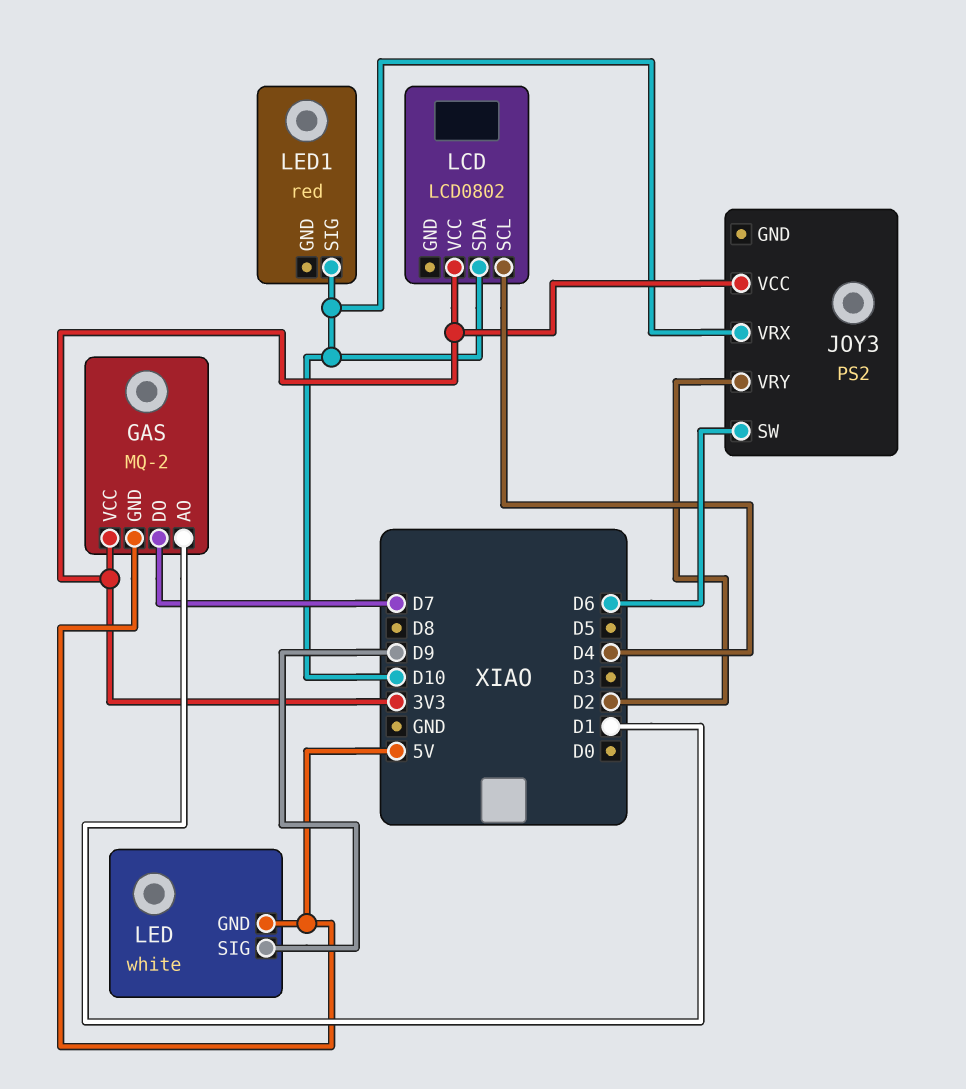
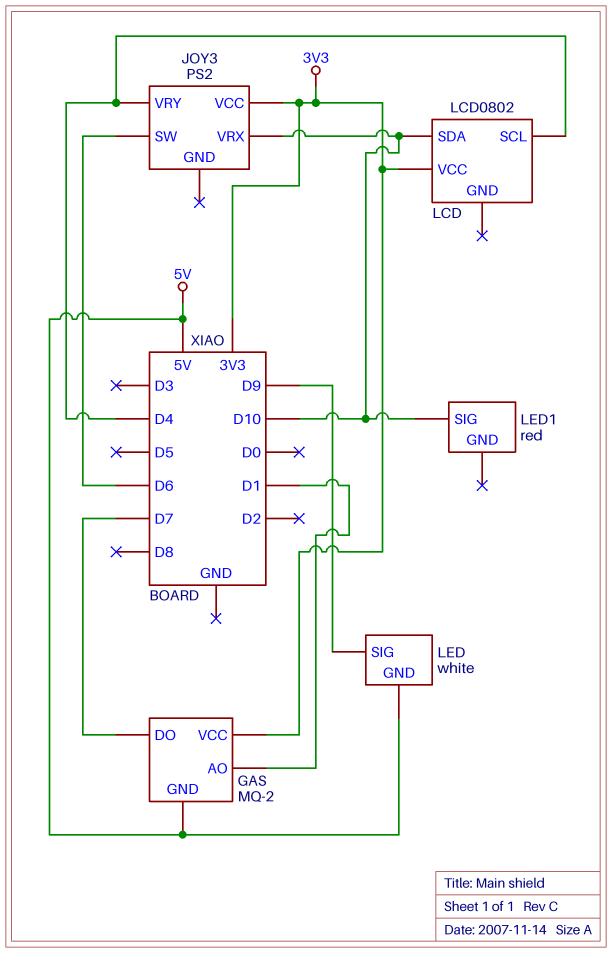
JOY3 pin VRY: D2 -> D4

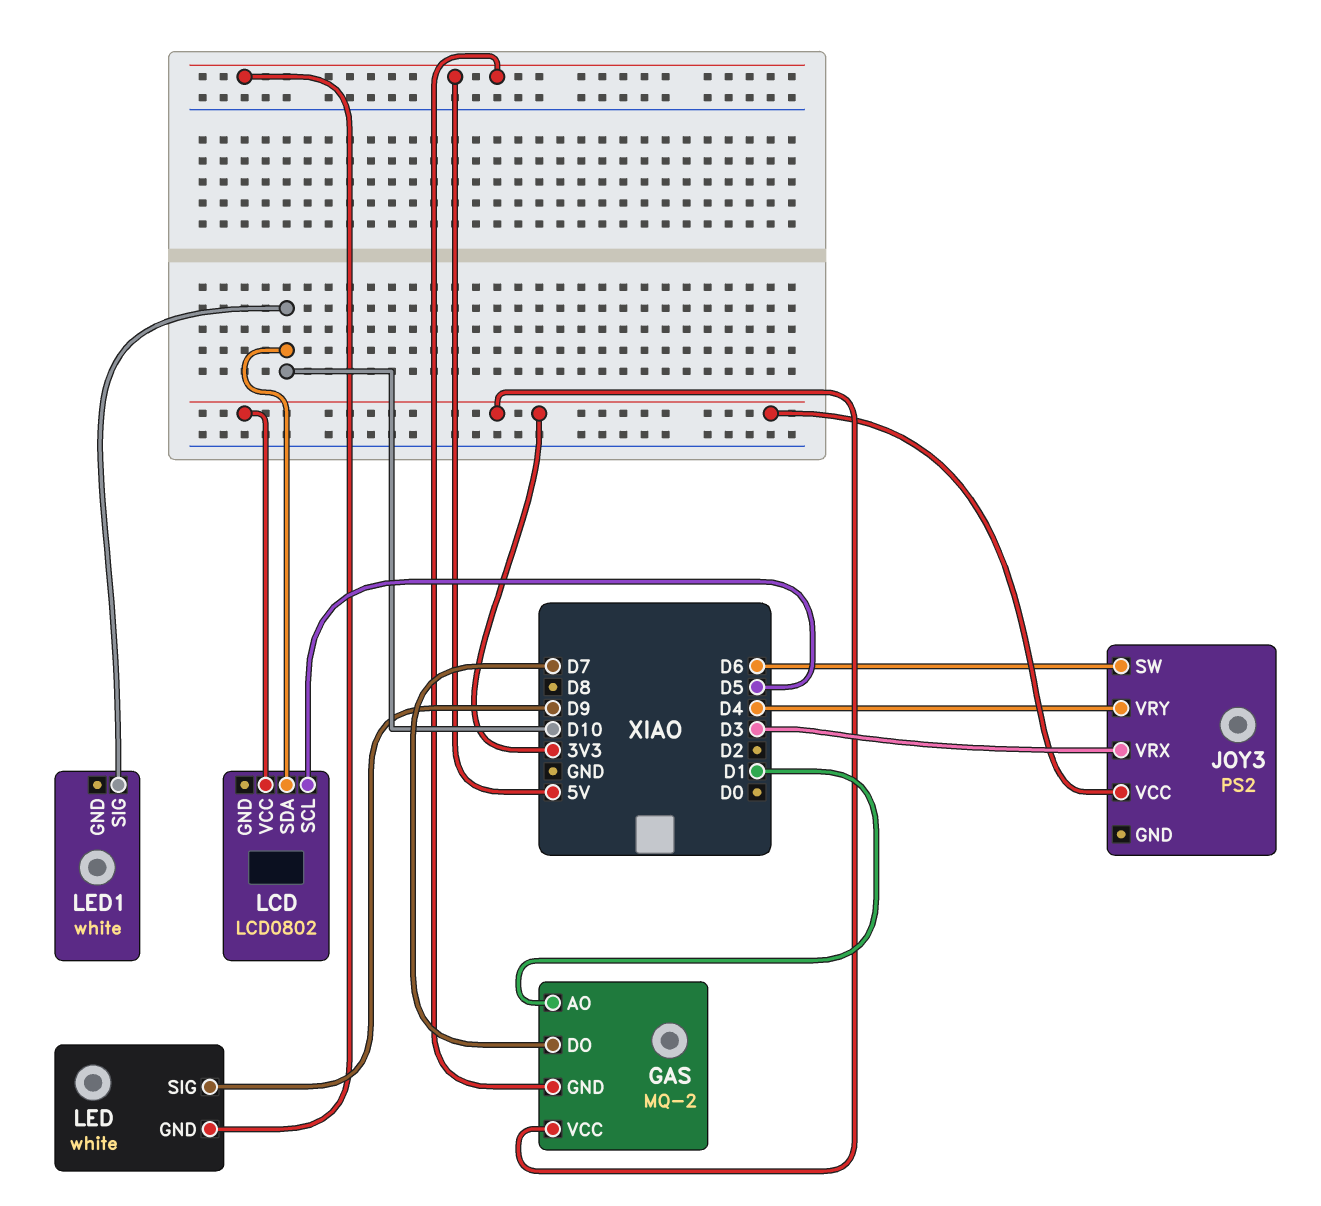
JOY3 pin VRX: D10 -> D3
LCD pin SCL: D4 -> D5
LED1: red -> white

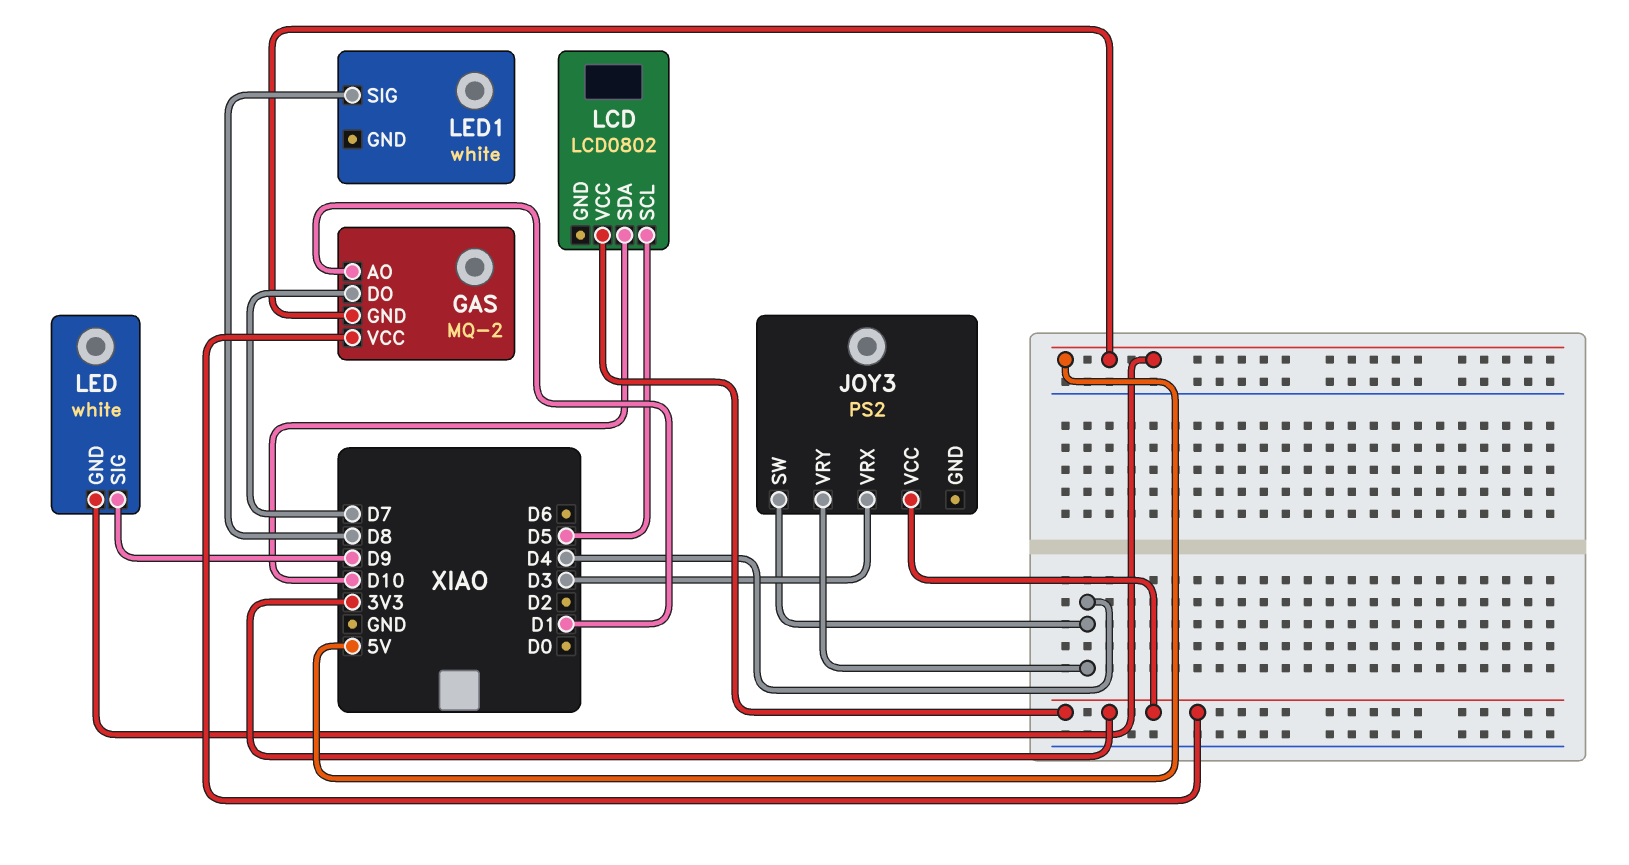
JOY3 pin SW: D6 -> D4
LED1 pin SIG: D10 -> D8

